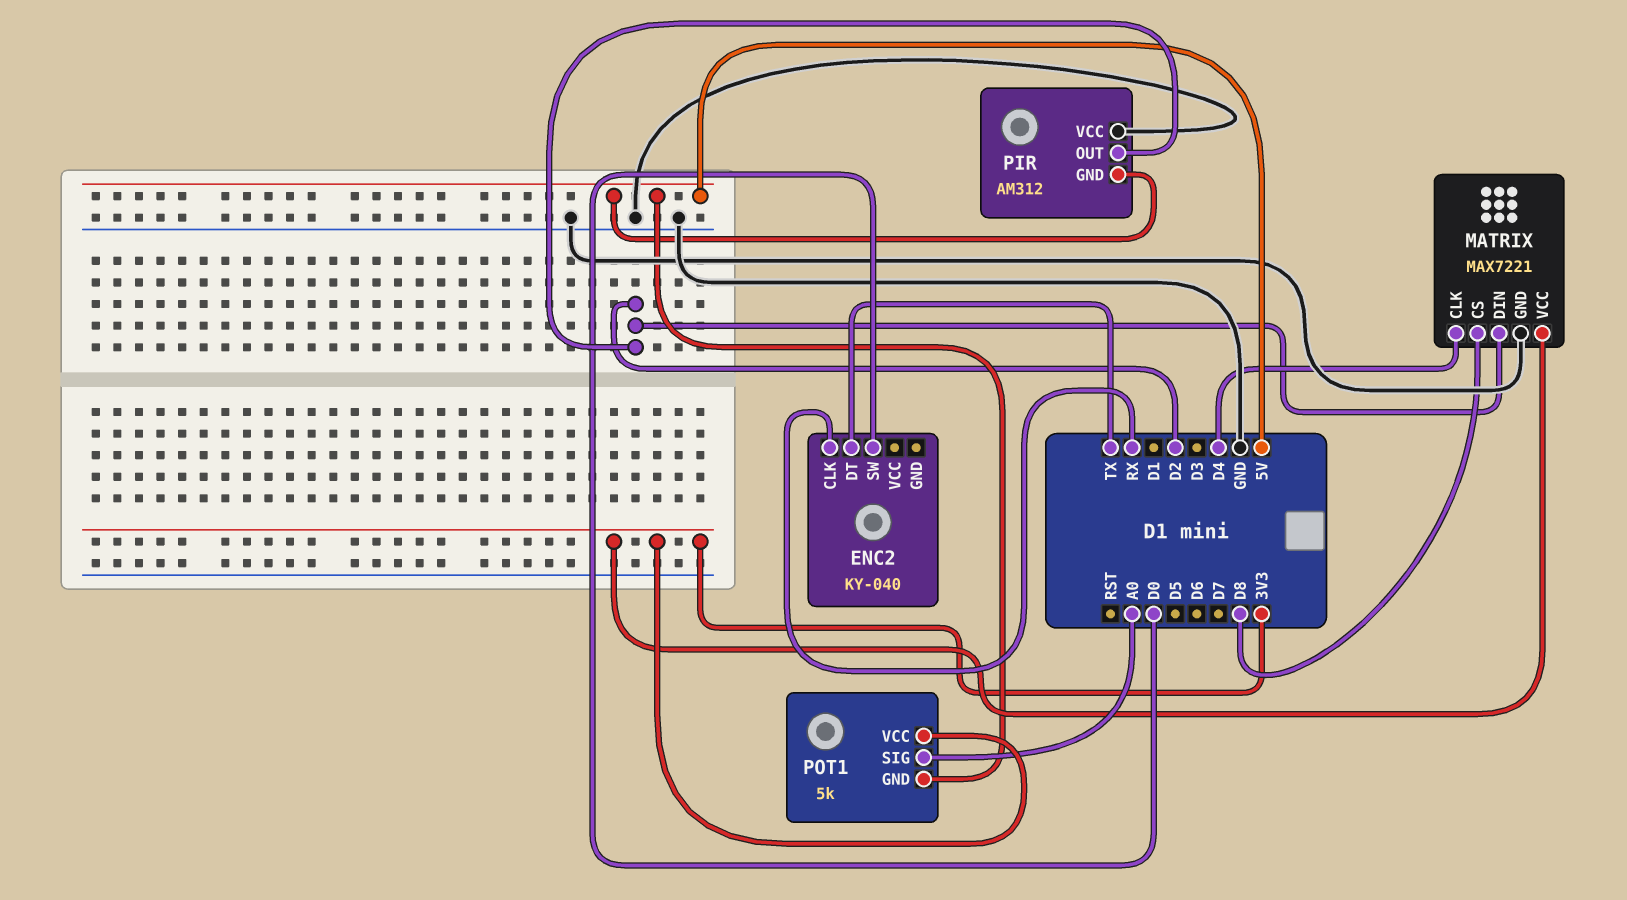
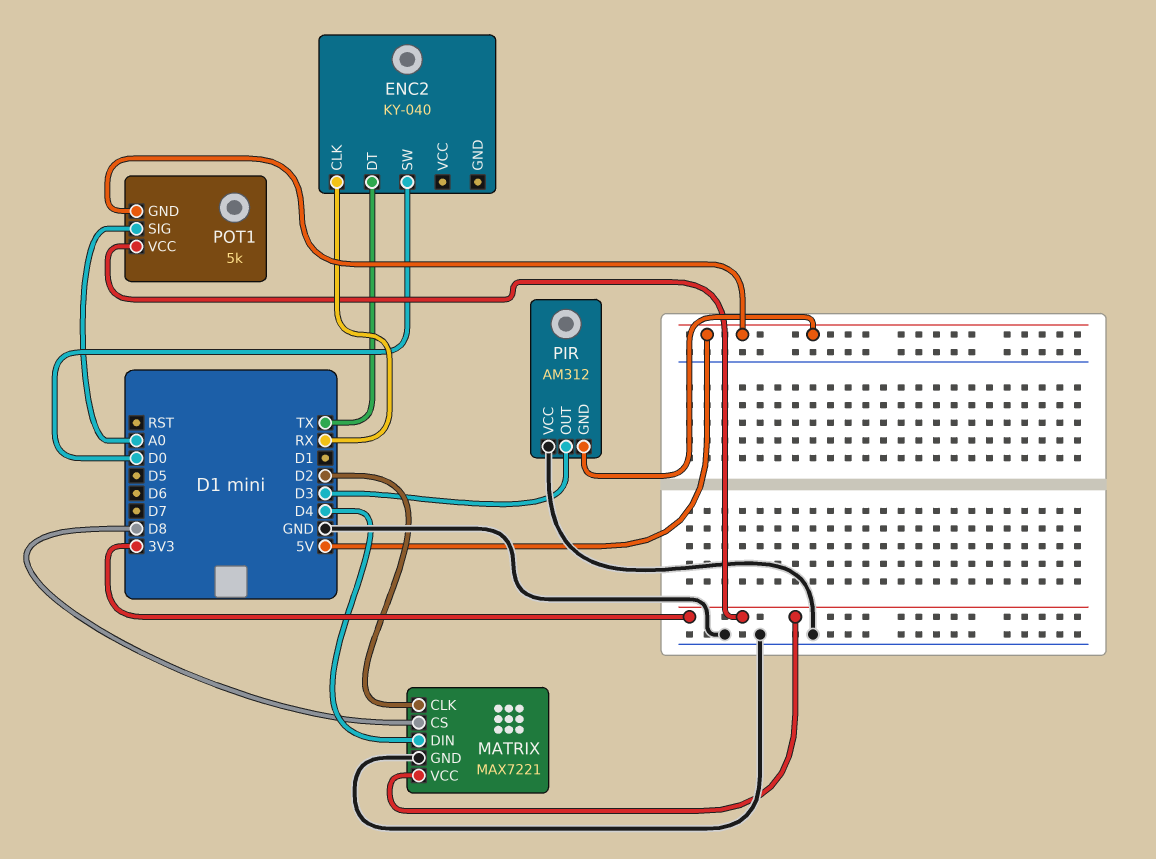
MATRIX pin CLK: D4 -> D2
MATRIX pin DIN: D2 -> D4
PIR pin OUT: D2 -> D3

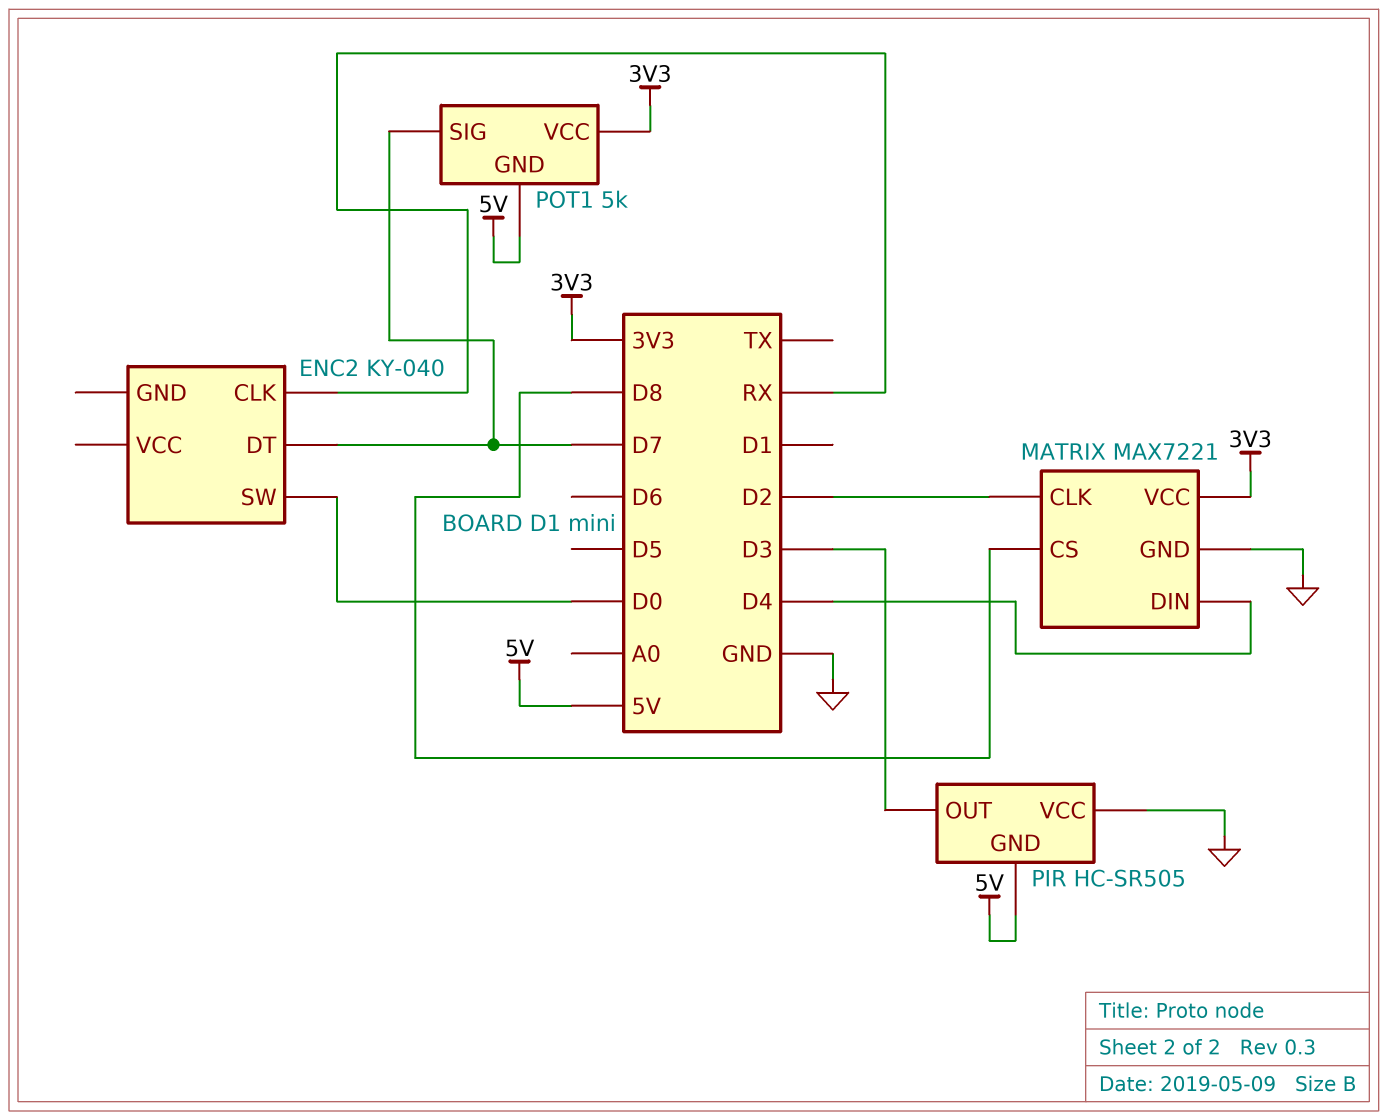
ENC2 pin DT: TX -> D7
PIR: AM312 -> HC-SR505
POT1 pin SIG: A0 -> D7

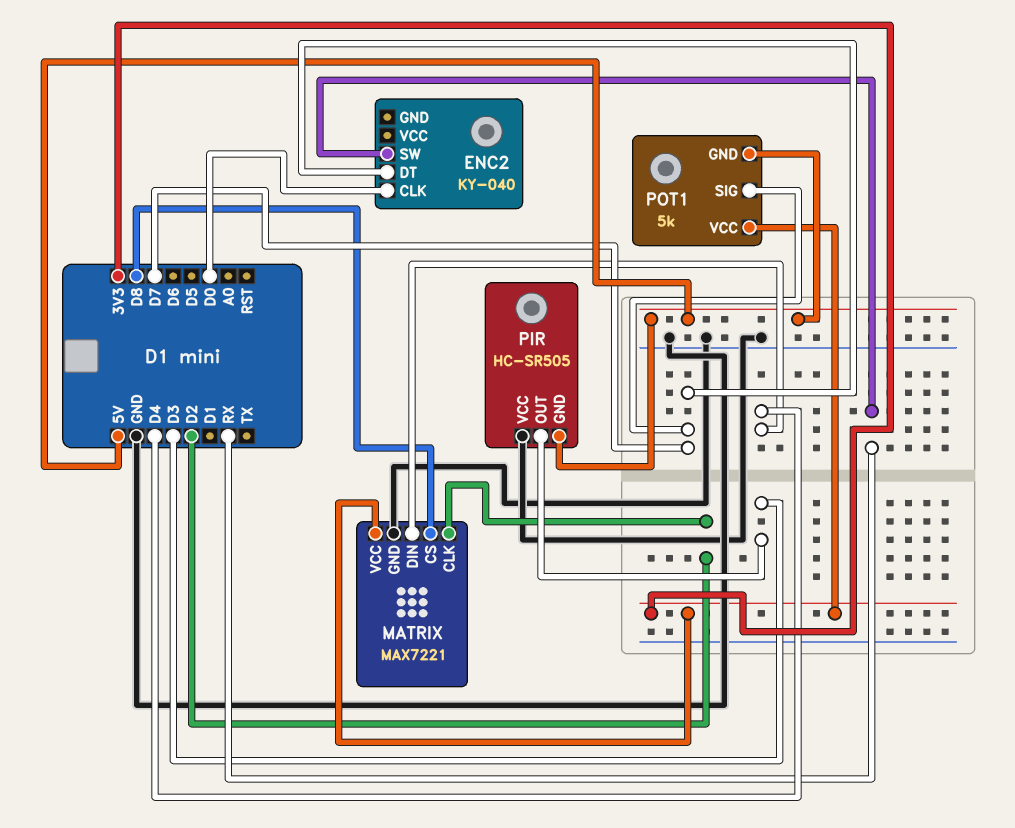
ENC2 pin CLK: RX -> D0
ENC2 pin SW: D0 -> RX

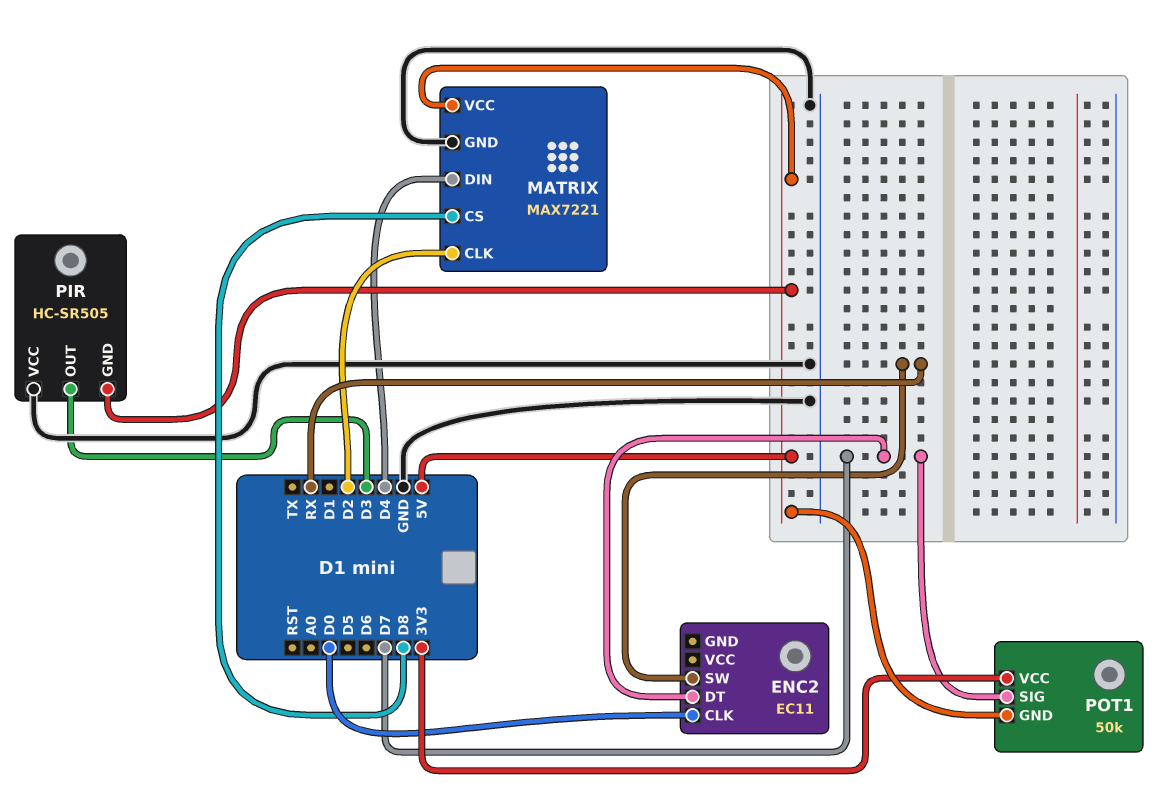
ENC2: KY-040 -> EC11
MATRIX pin VCC: 3V3 -> 5V
POT1: 5k -> 50k

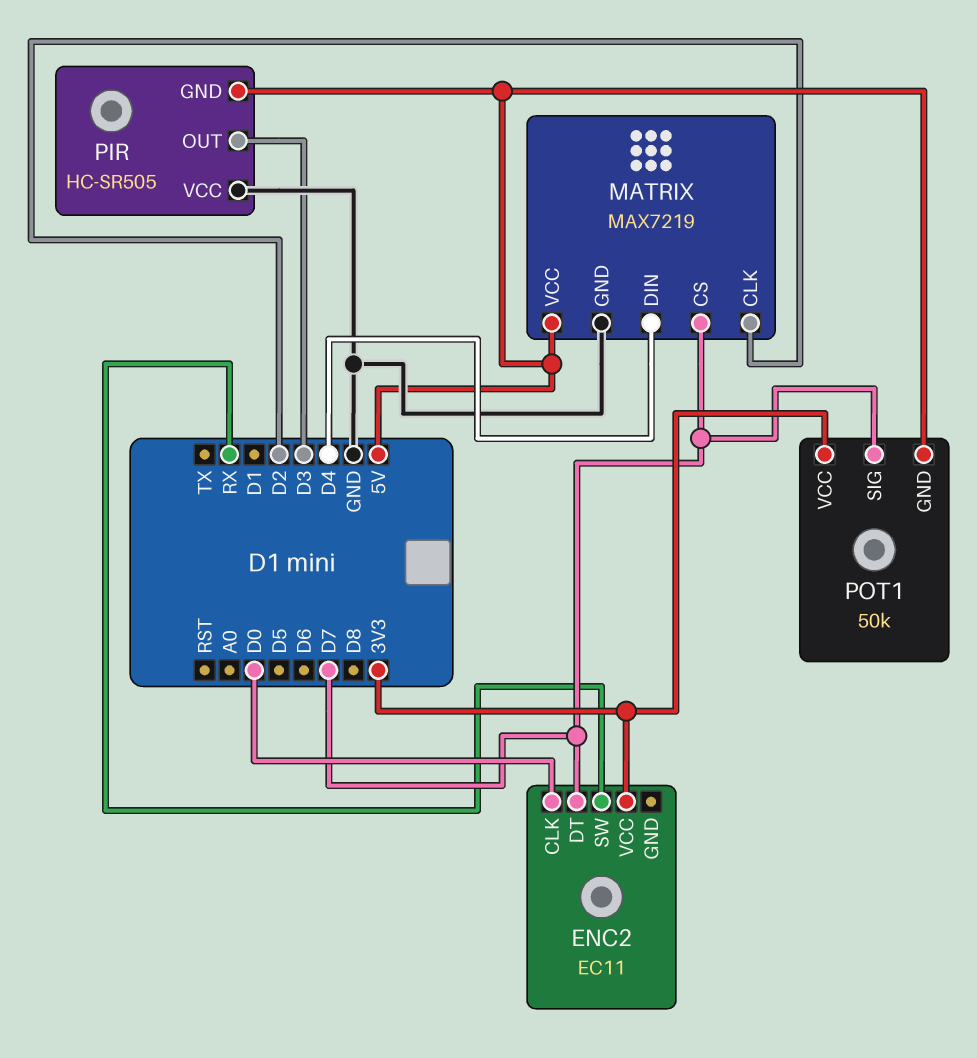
ENC2 pin VCC: none -> 3V3
MATRIX: MAX7221 -> MAX7219
MATRIX pin CS: D8 -> D7

